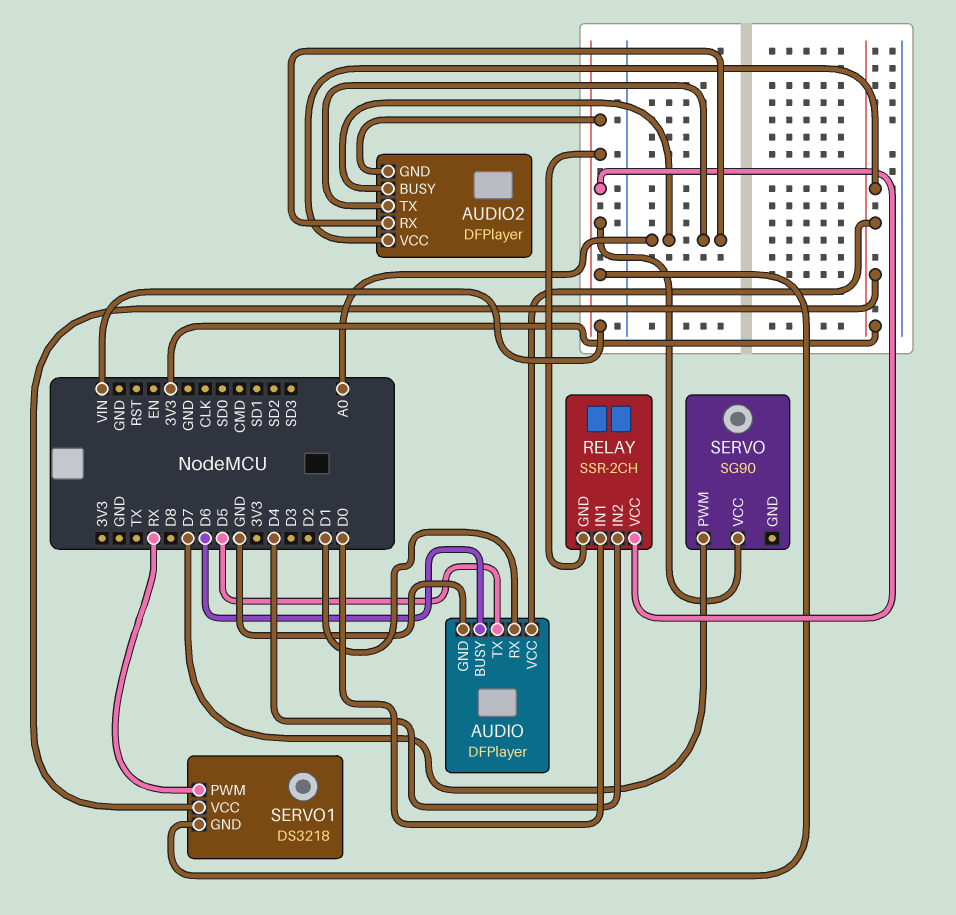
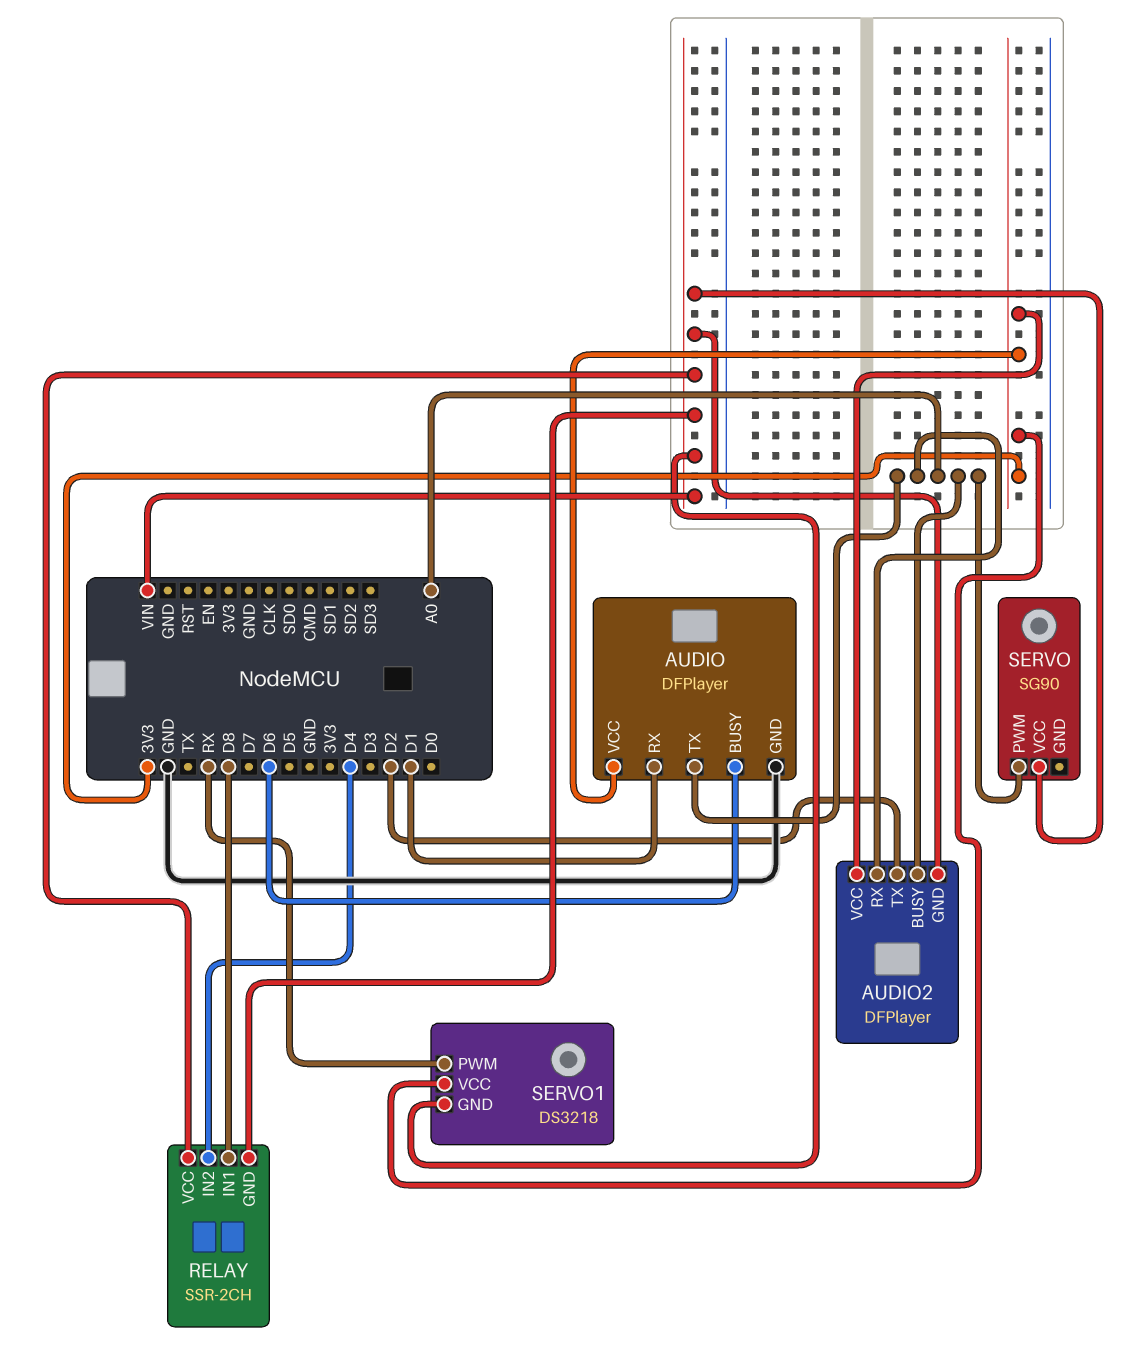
AUDIO pin TX: D5 -> A0
AUDIO2 pin TX: A0 -> D2
RELAY pin IN1: D0 -> D8
SERVO pin PWM: D7 -> A0

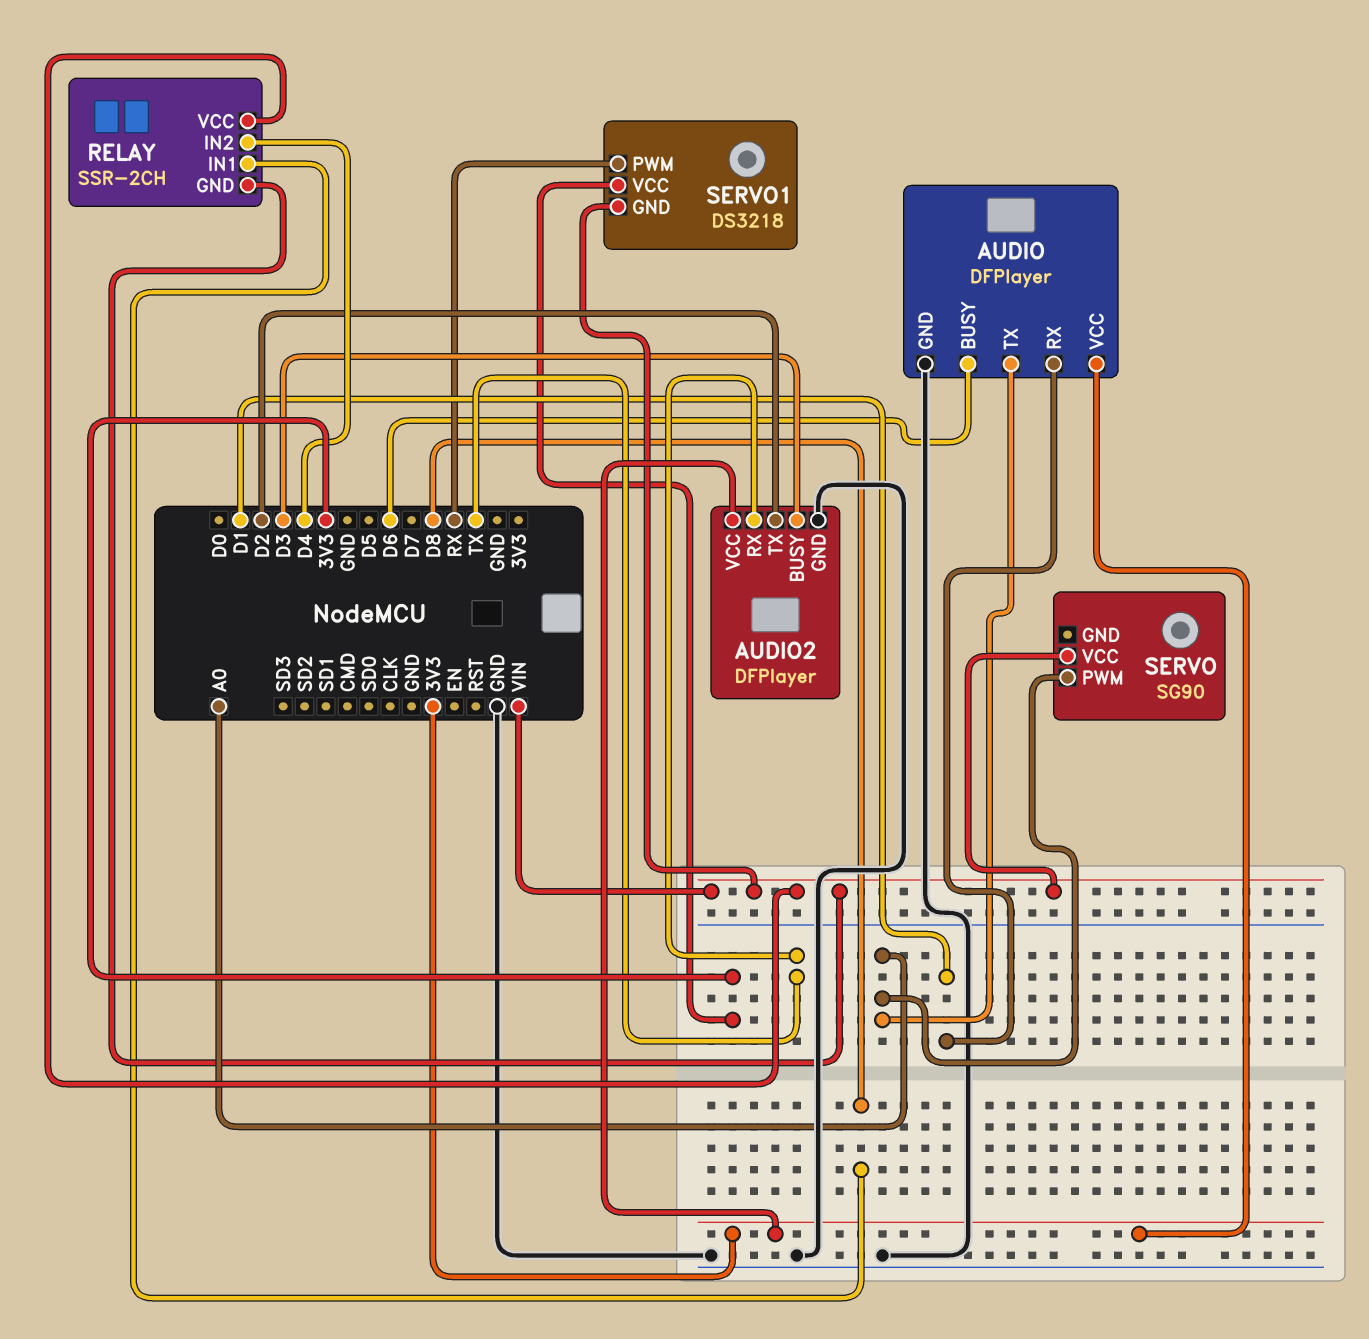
AUDIO2 pin BUSY: A0 -> D3
AUDIO2 pin GND: VIN -> GND
AUDIO2 pin RX: A0 -> TX

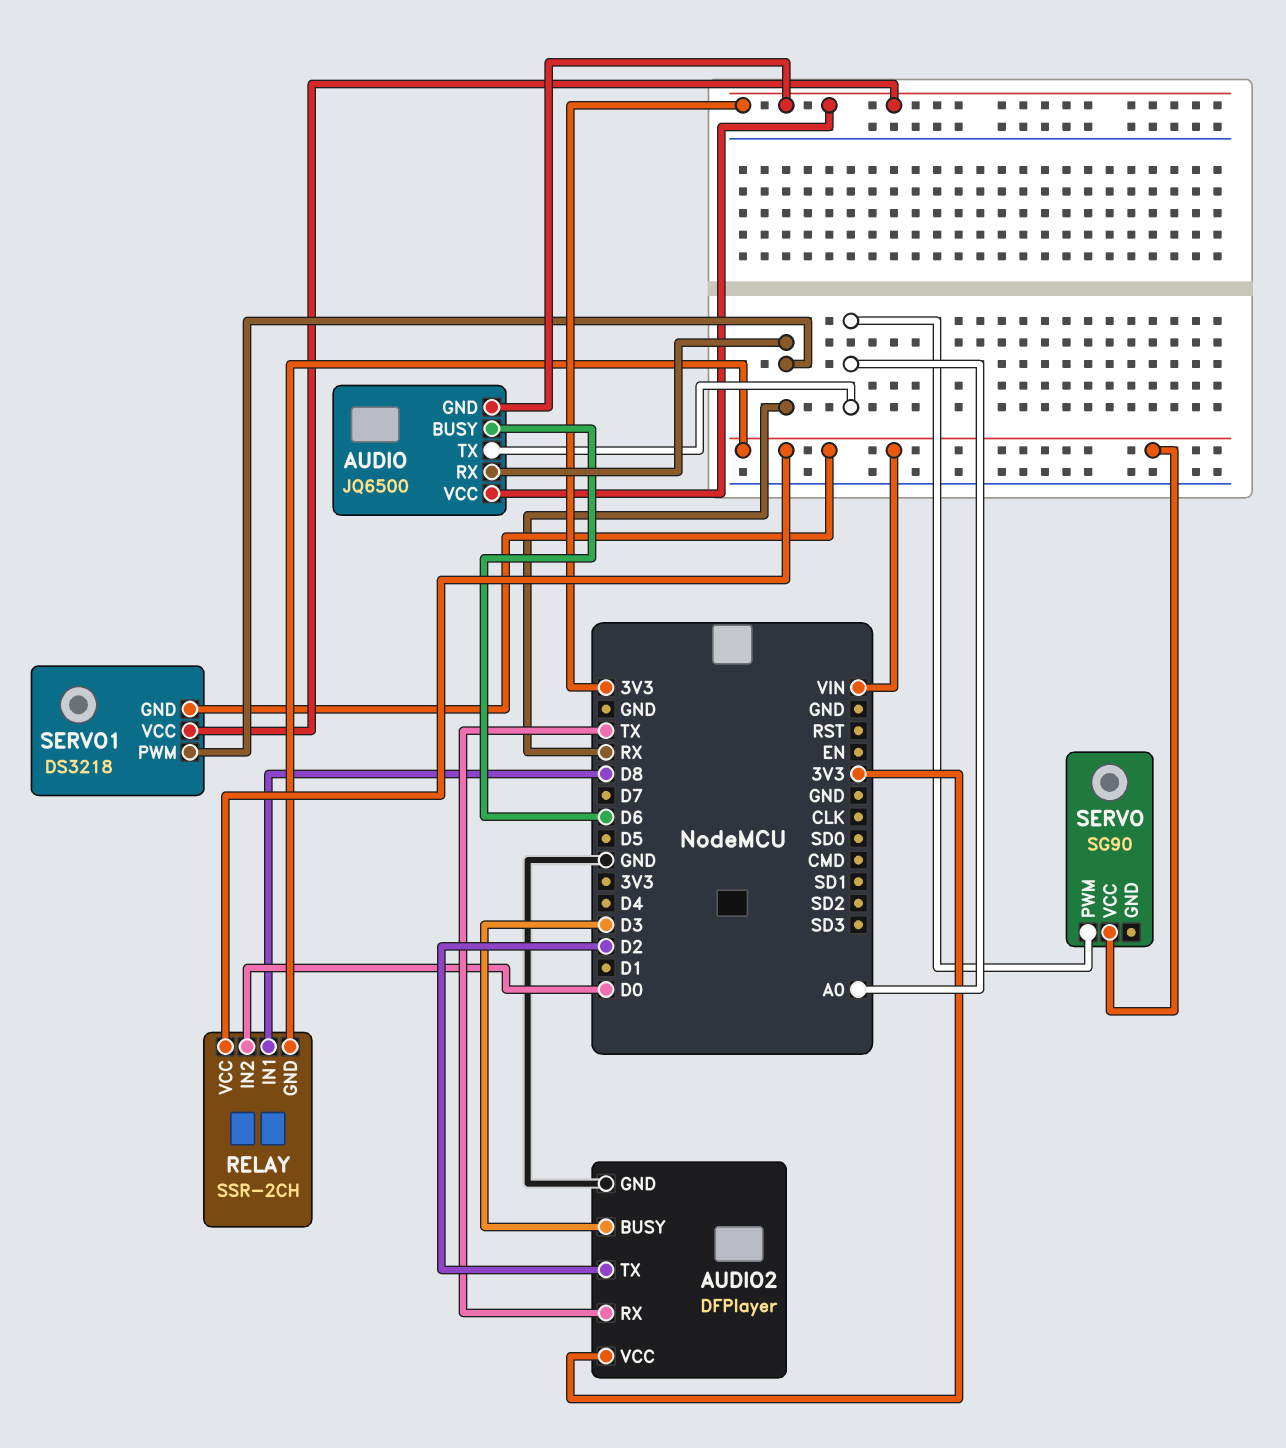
AUDIO: DFPlayer -> JQ6500
AUDIO pin GND: GND -> 3V3
AUDIO pin RX: D1 -> RX
RELAY pin IN2: D4 -> D0

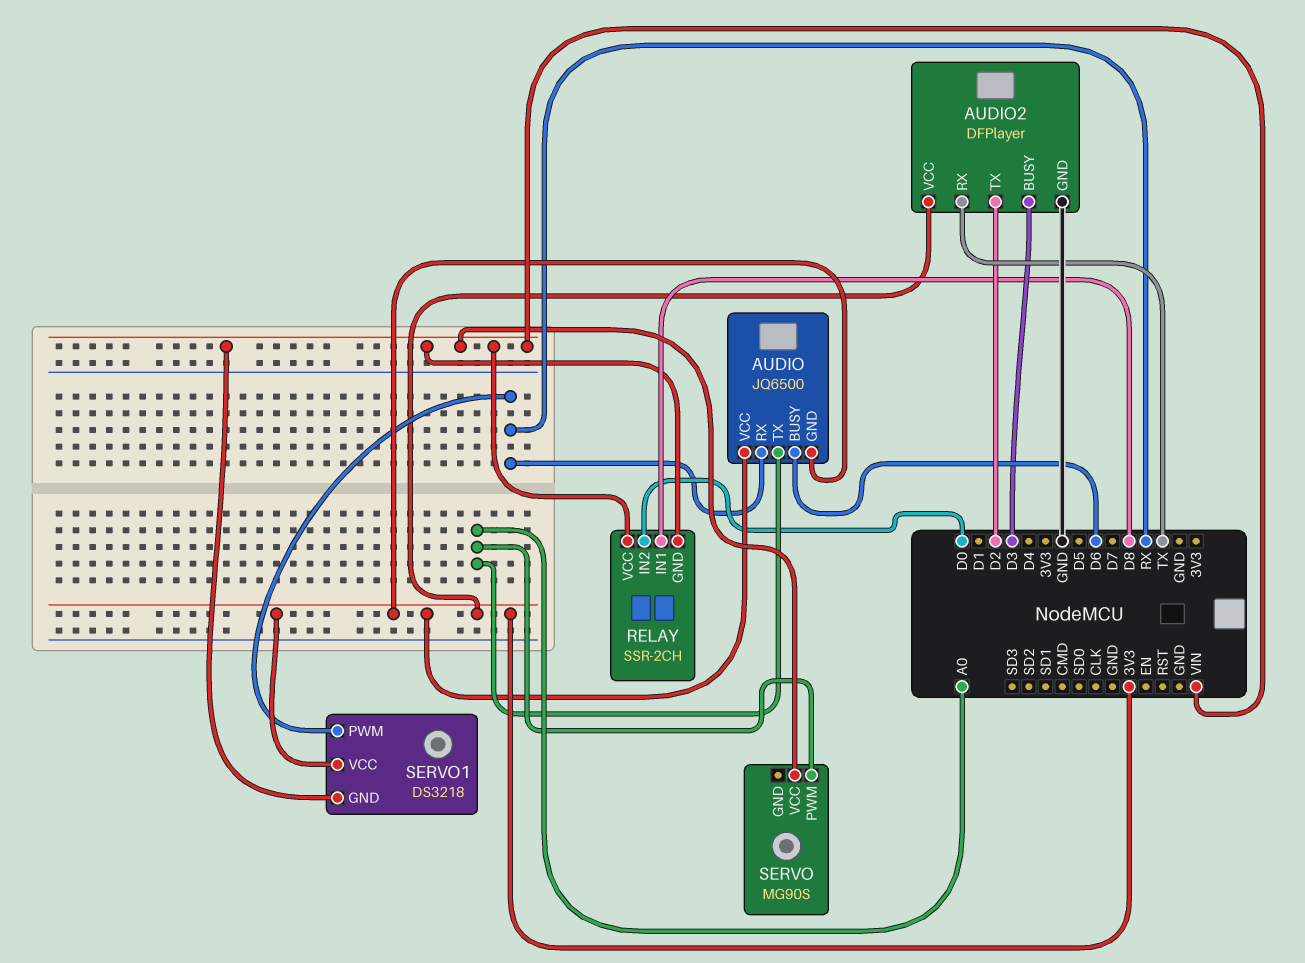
SERVO: SG90 -> MG90S

